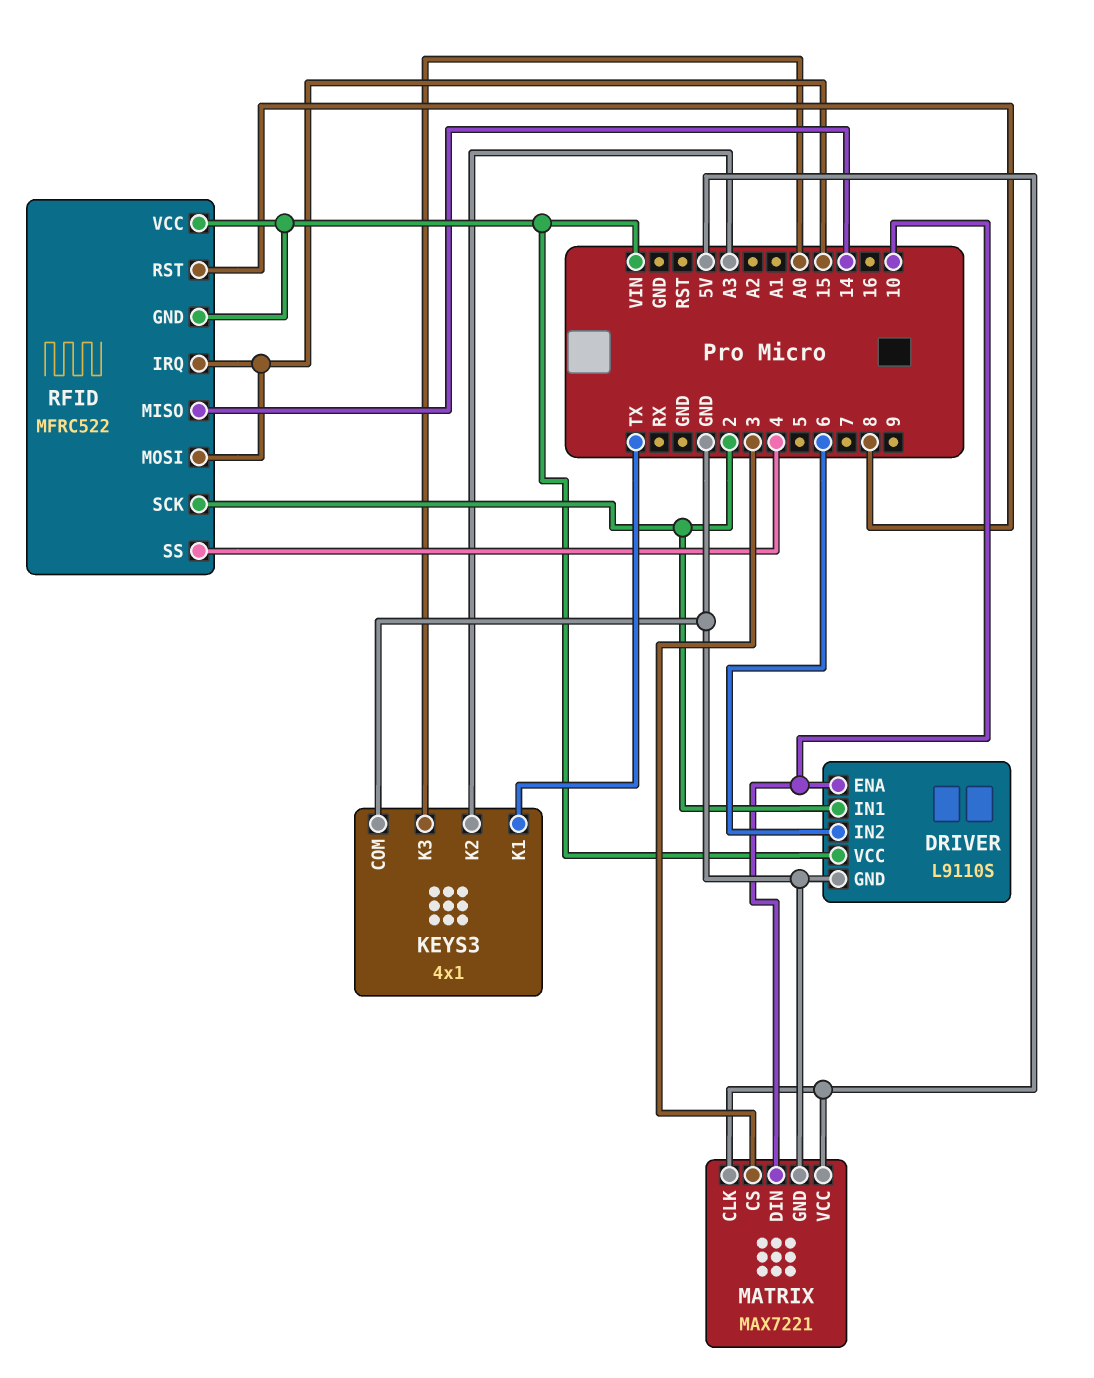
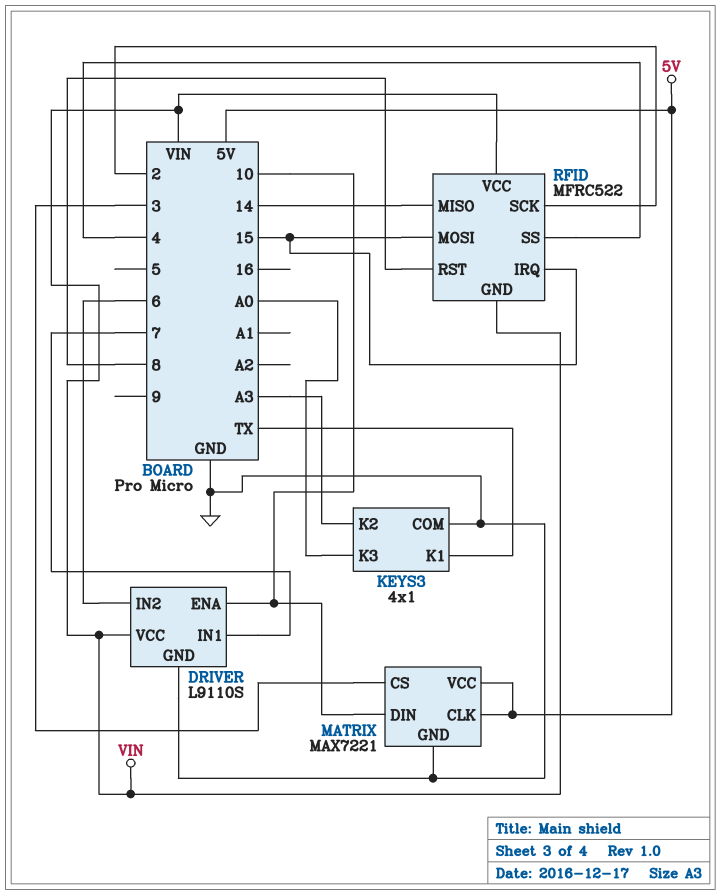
DRIVER pin IN1: 2 -> 7

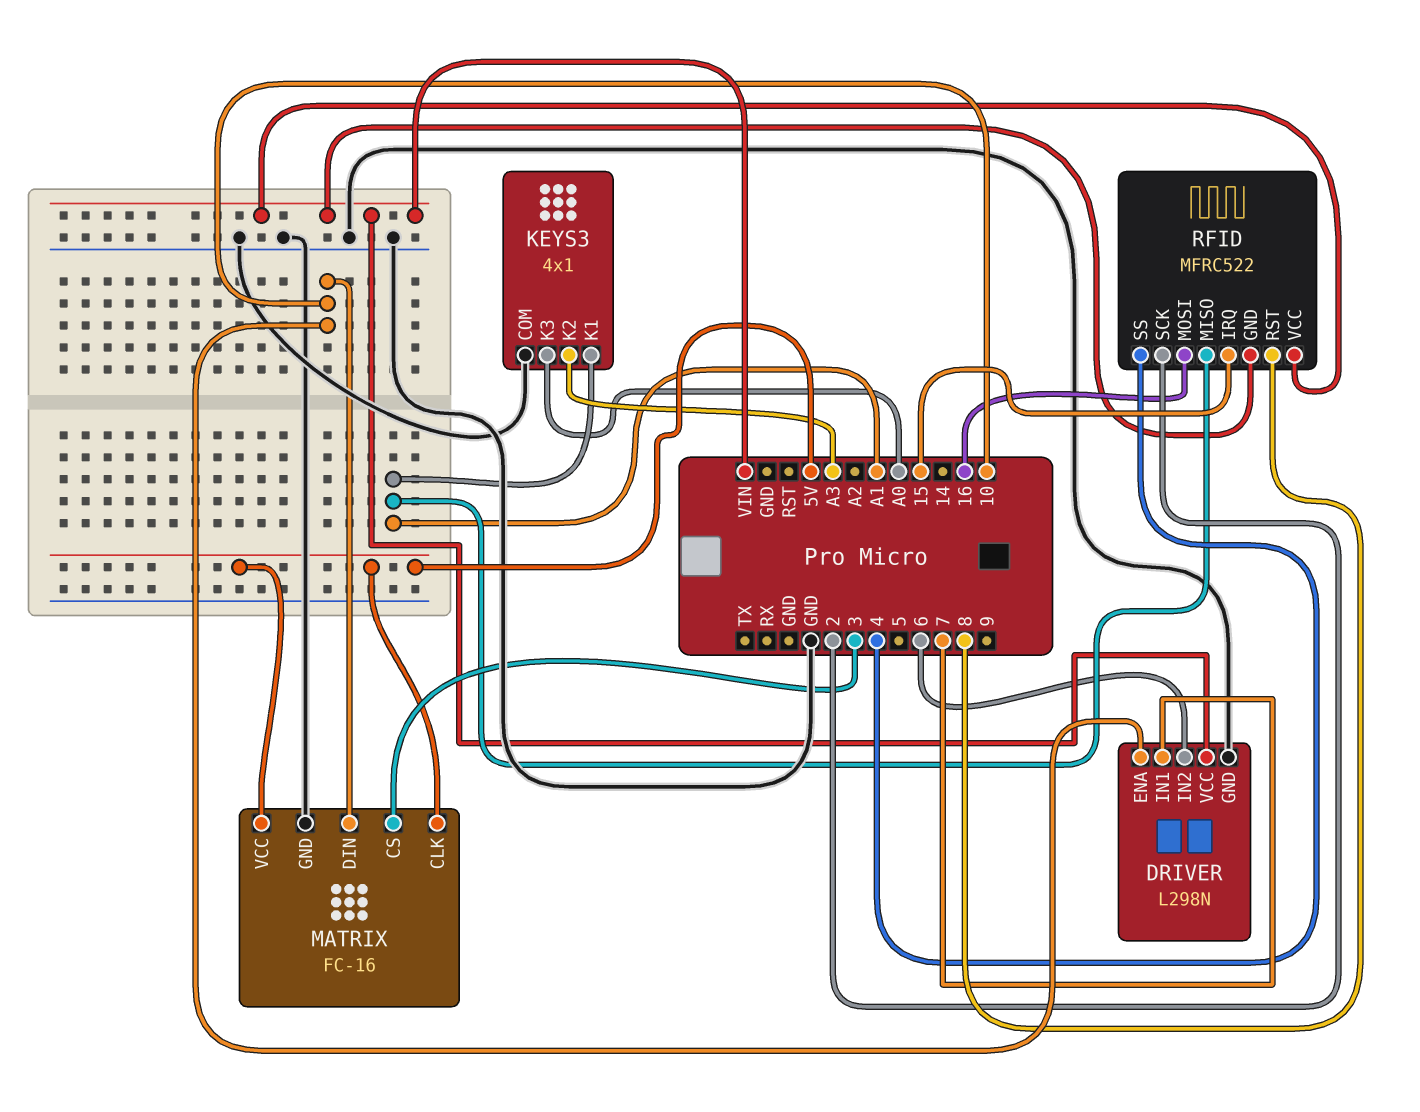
DRIVER: L9110S -> L298N
KEYS3 pin K1: TX -> A1
MATRIX: MAX7221 -> FC-16
RFID pin MISO: 14 -> A1
RFID pin MOSI: 15 -> 16

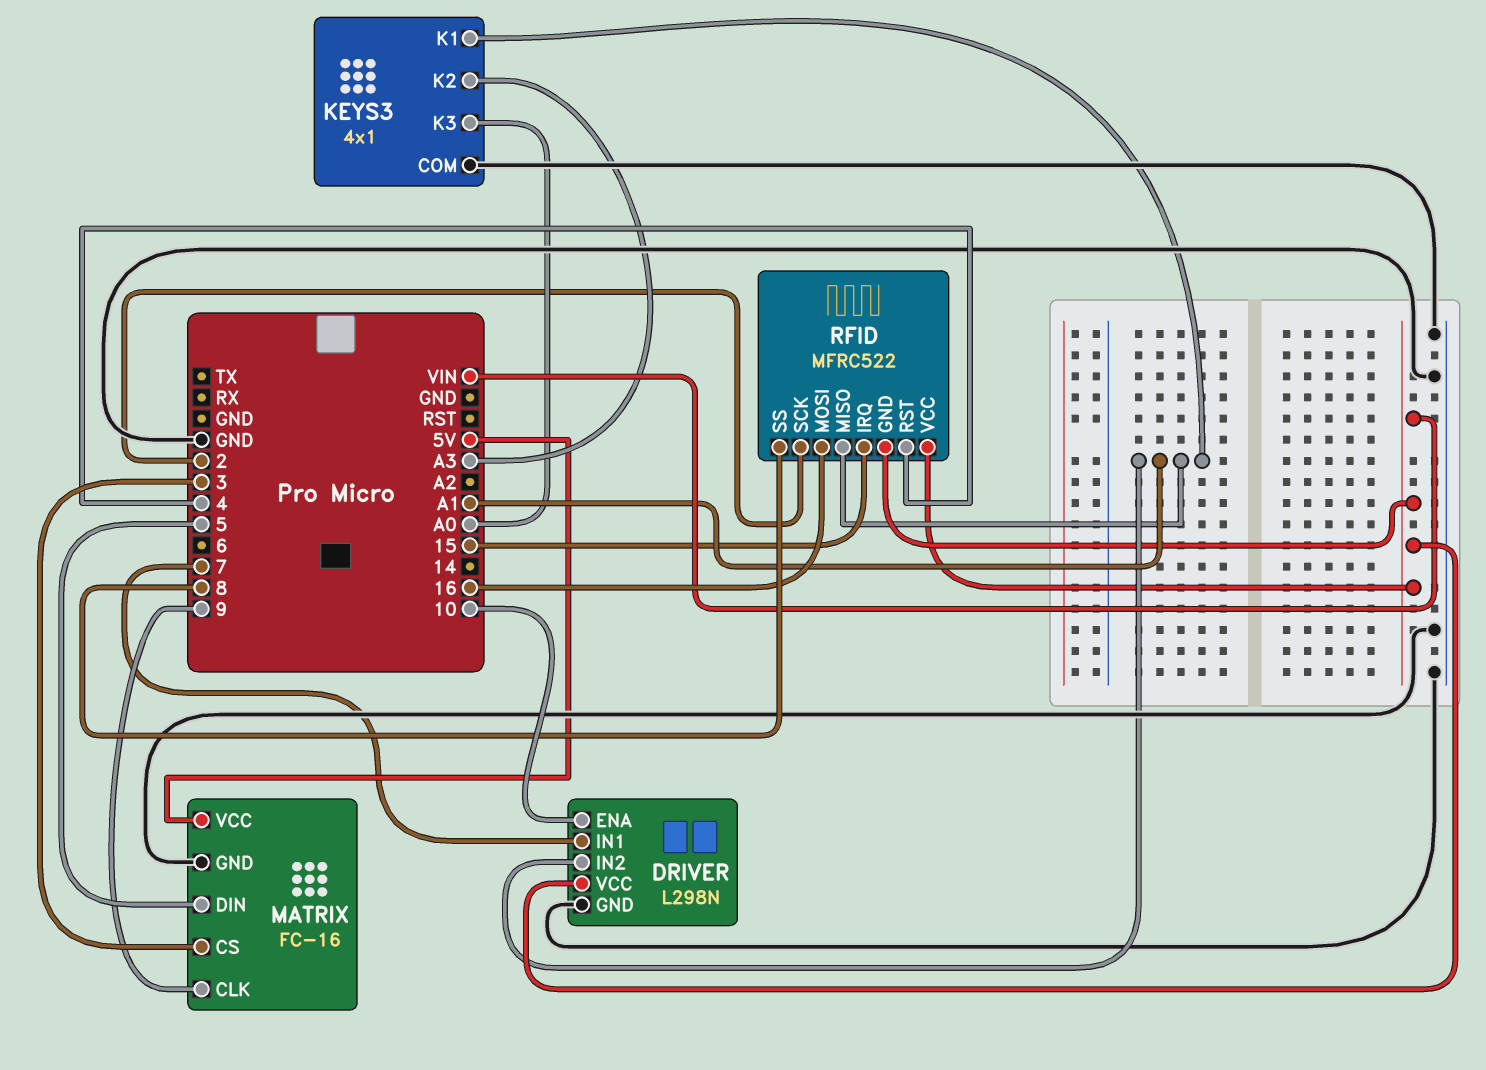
DRIVER pin IN2: 6 -> A1
MATRIX pin CLK: 5V -> 9
MATRIX pin DIN: 10 -> 5
RFID pin RST: 8 -> 4
RFID pin SS: 4 -> 8

